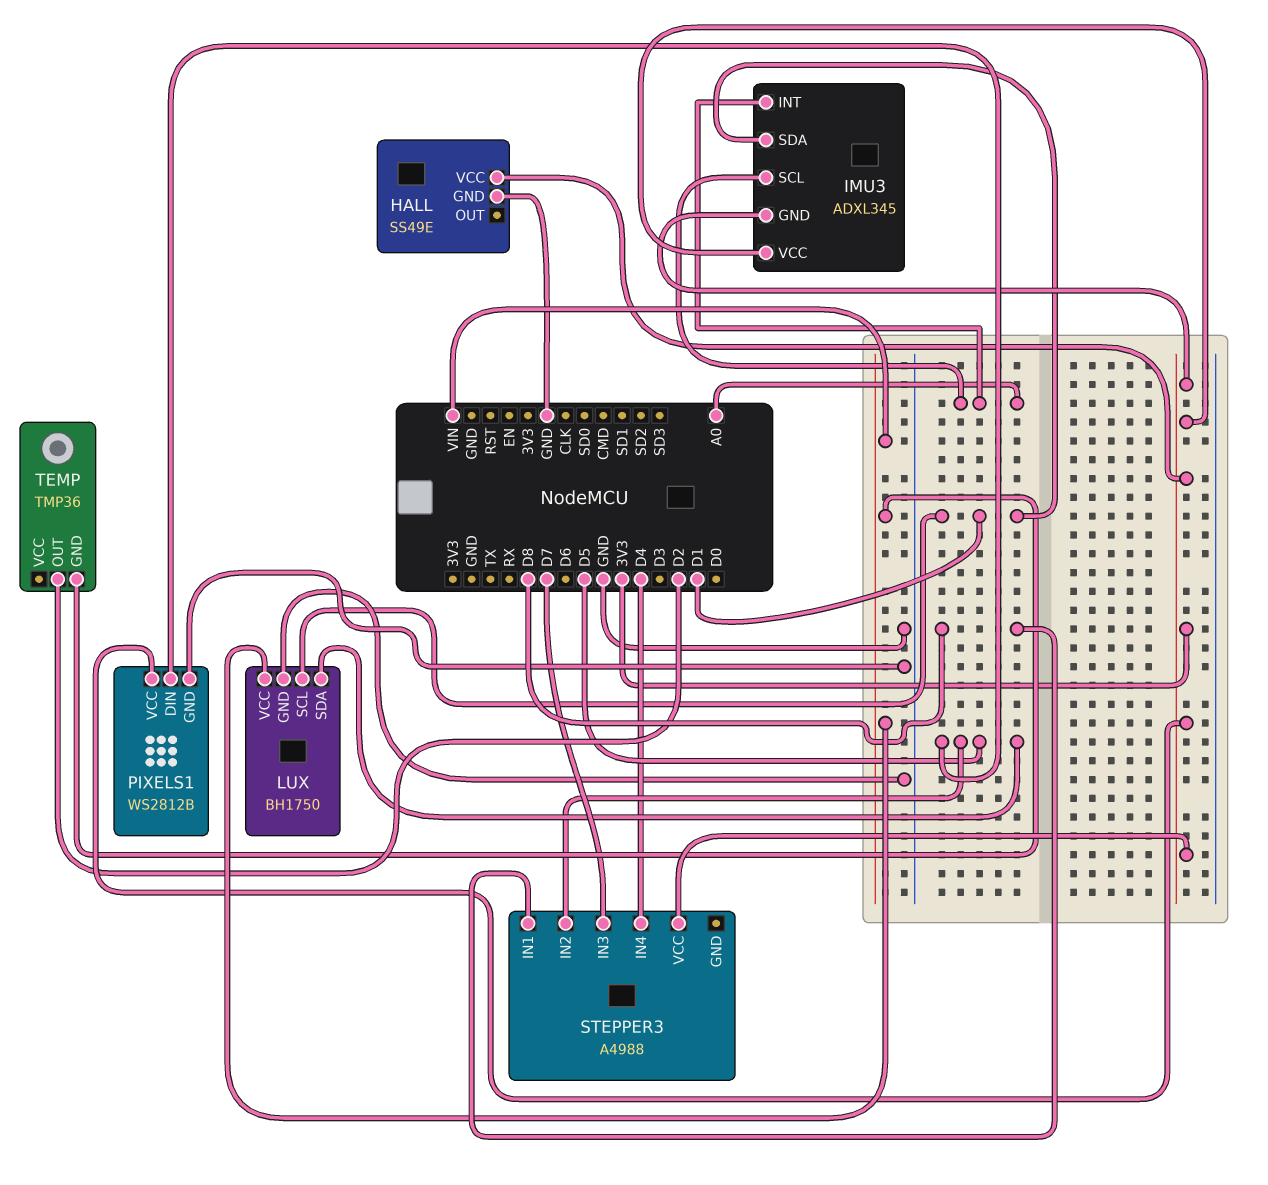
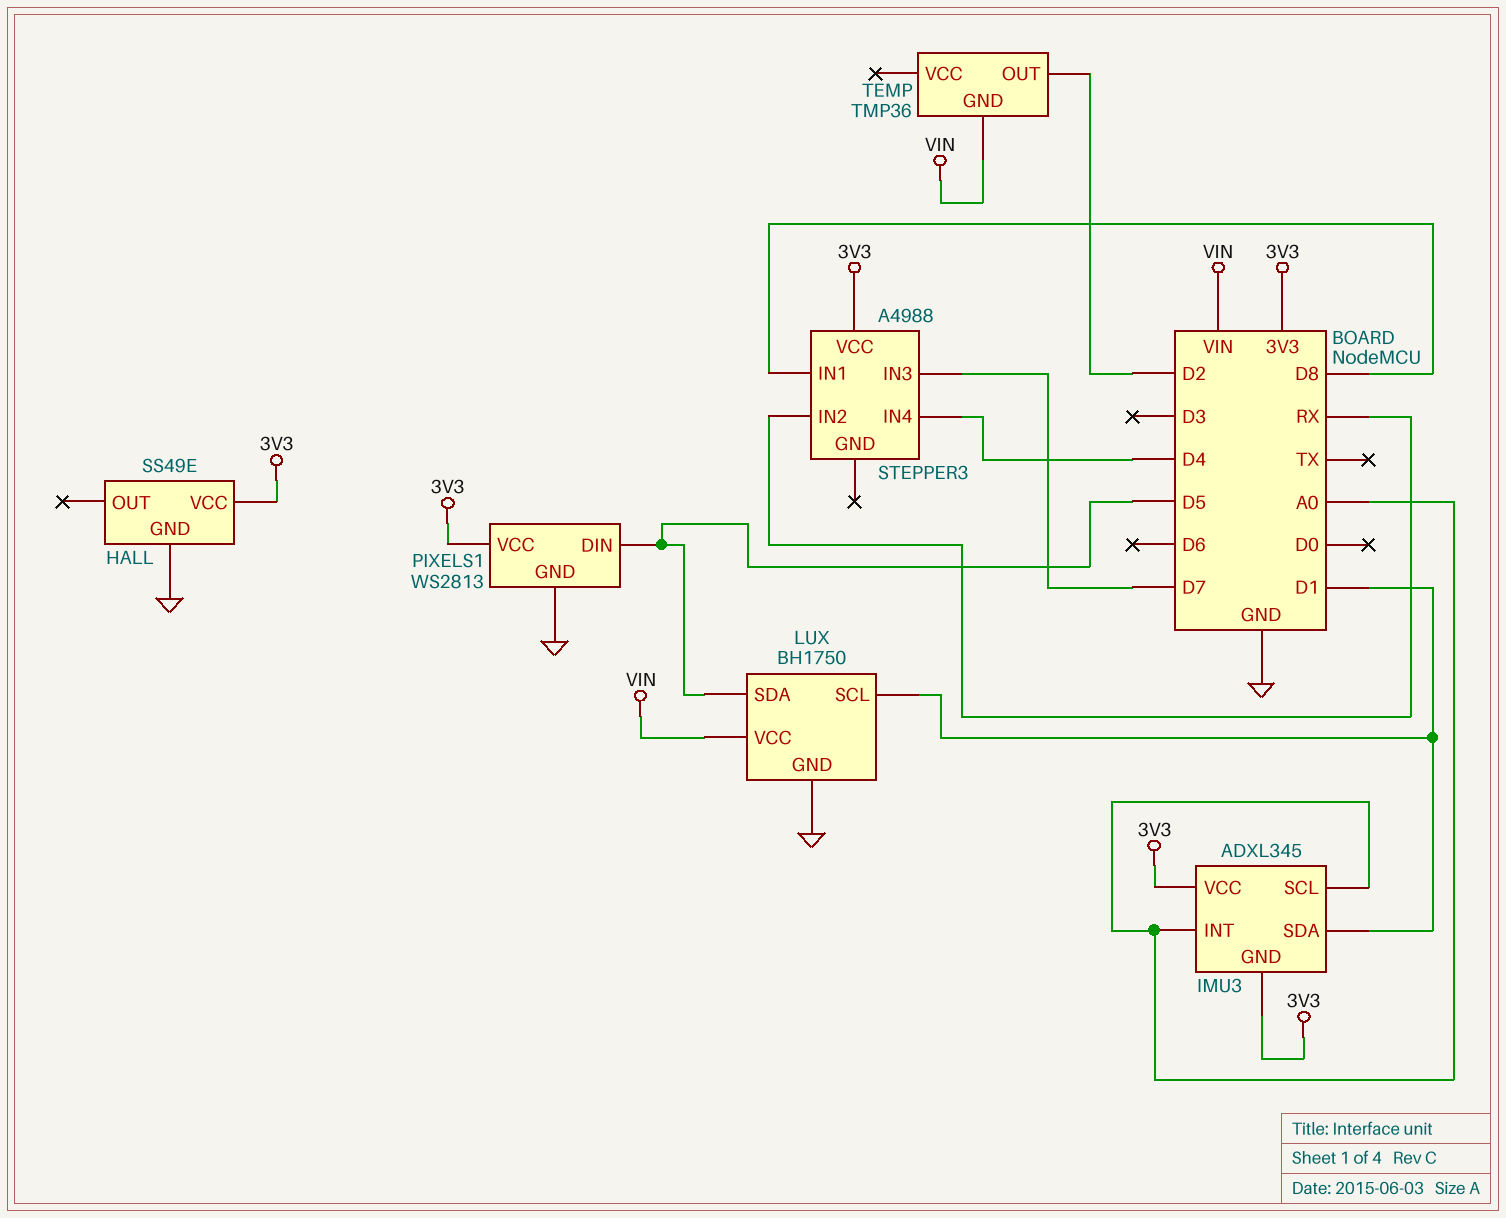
PIXELS1: WS2812B -> WS2813
STEPPER3 pin IN2: D5 -> RX

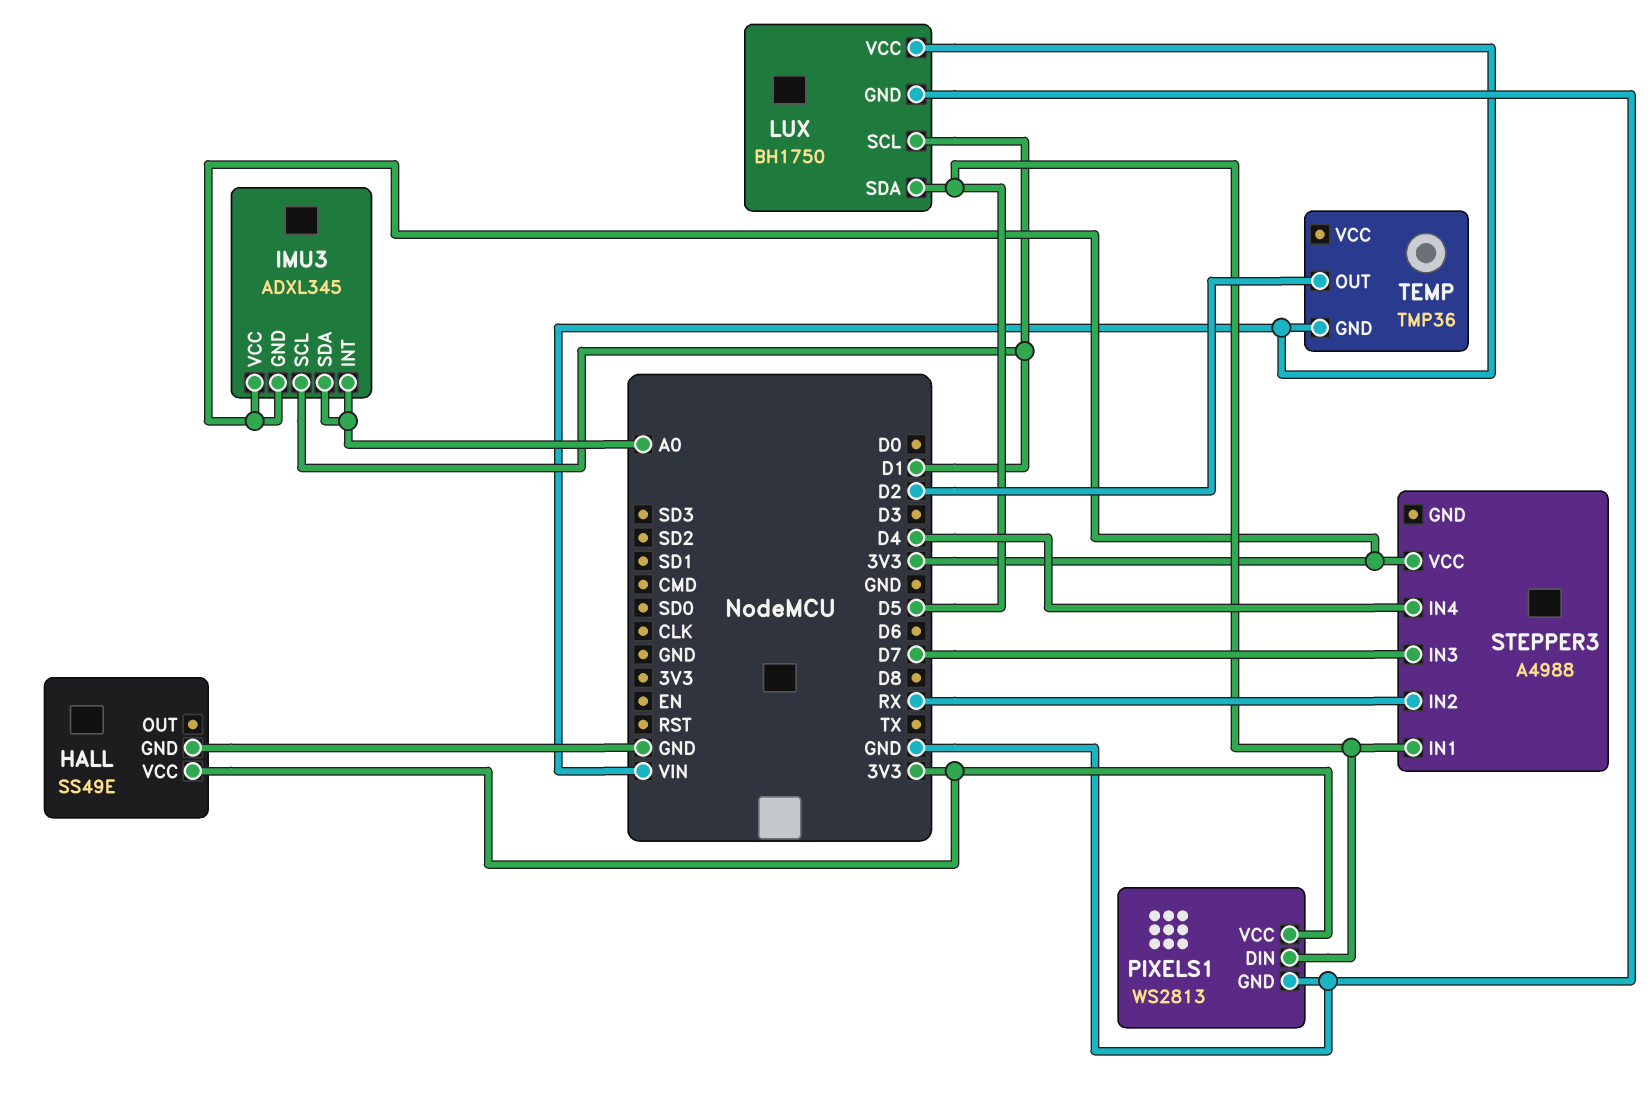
IMU3 pin SCL: A0 -> D1
IMU3 pin SDA: D1 -> A0
STEPPER3 pin IN1: D8 -> D5

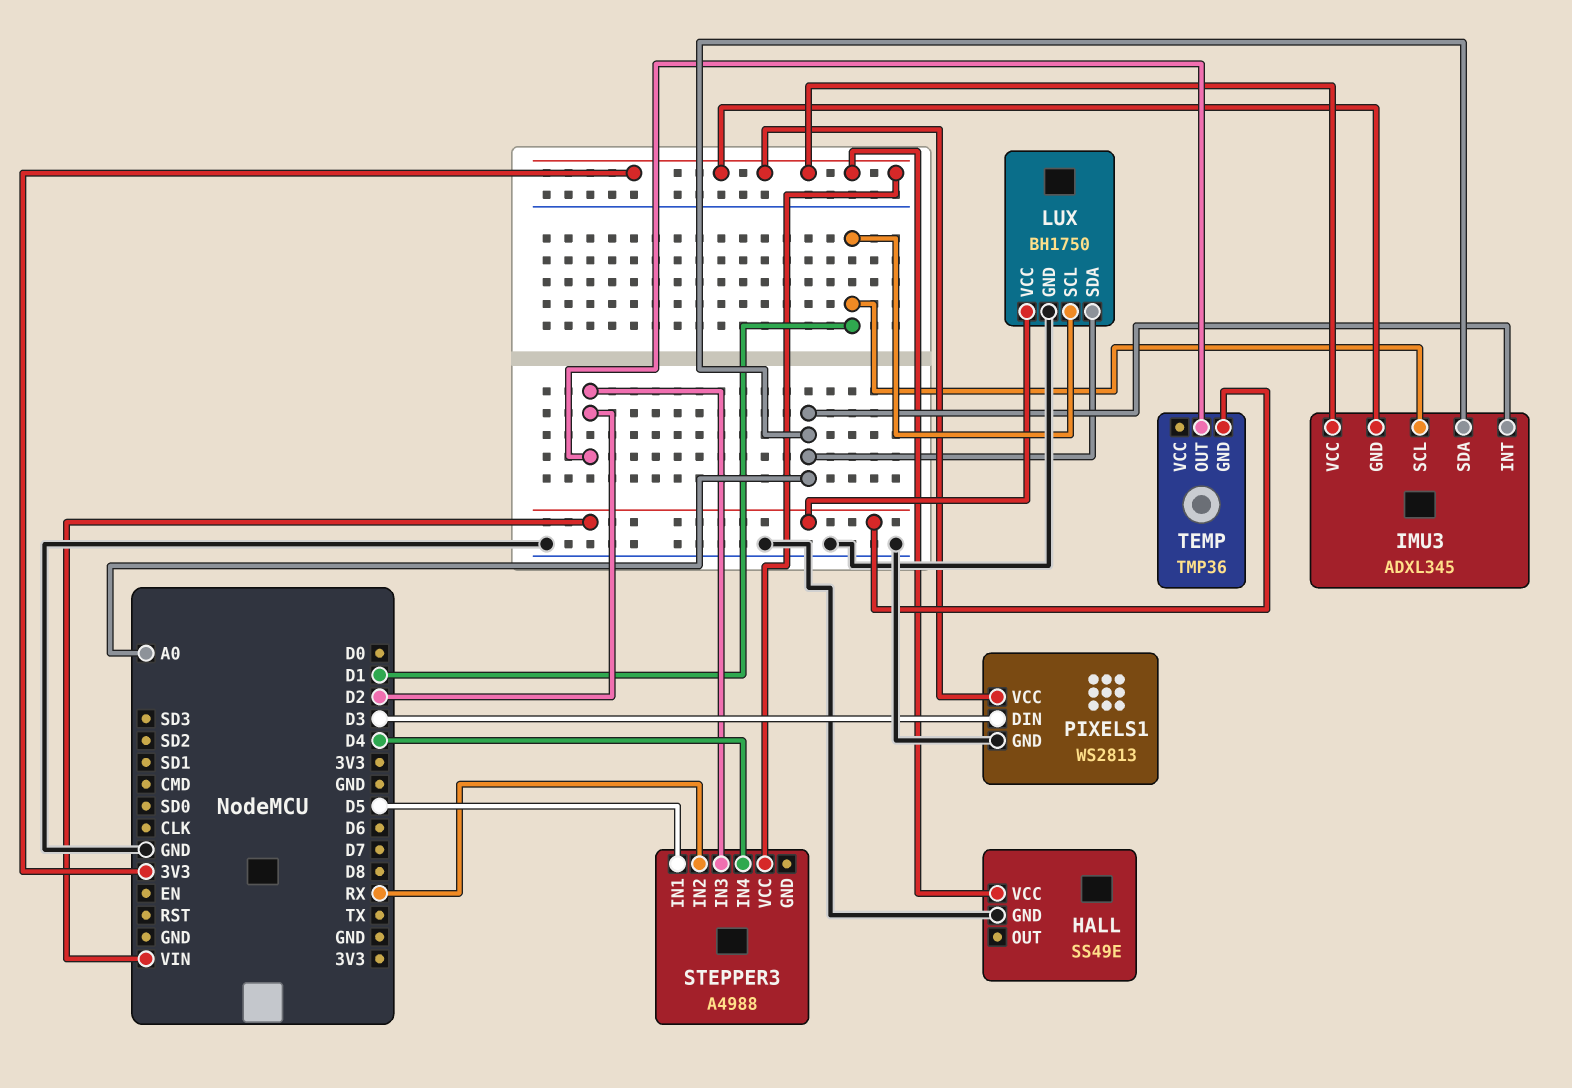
LUX pin SDA: D5 -> A0
PIXELS1 pin DIN: D5 -> D3
STEPPER3 pin IN3: D7 -> D2

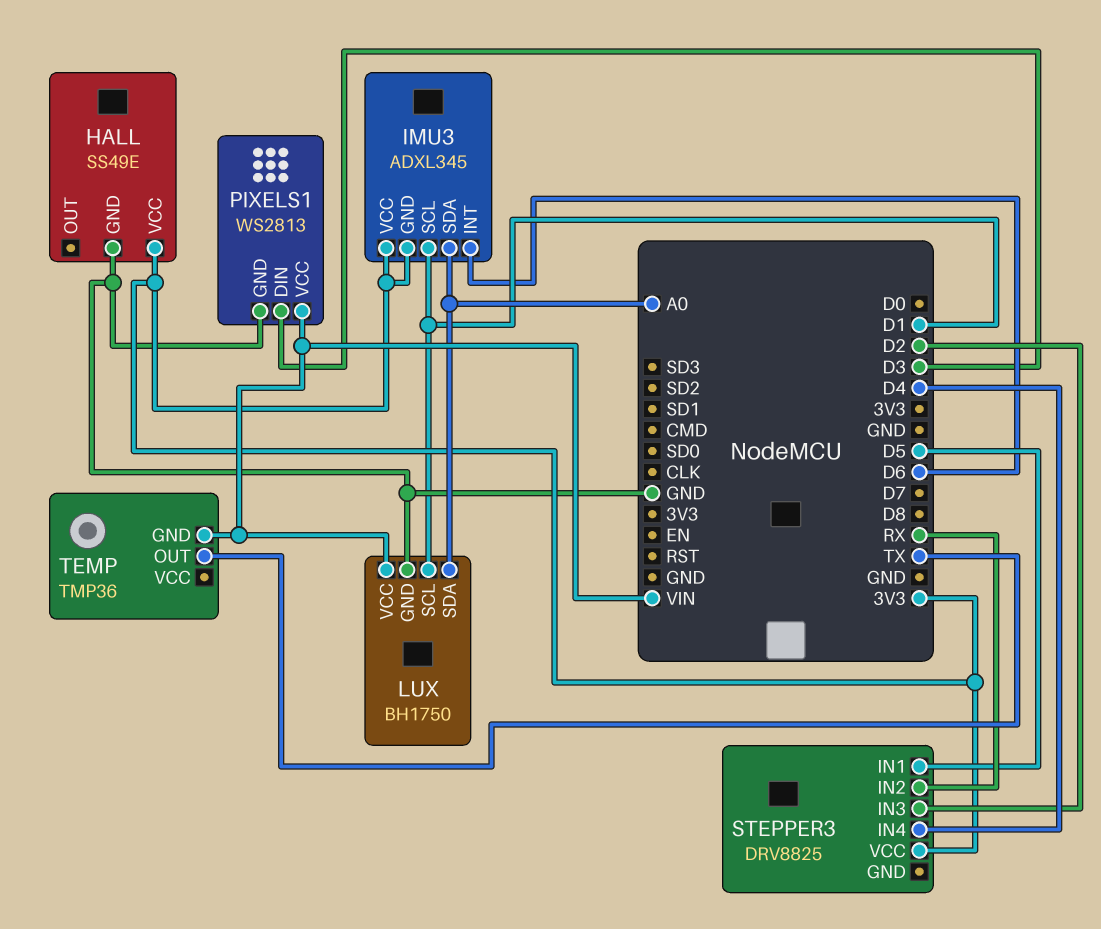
IMU3 pin INT: A0 -> D6
PIXELS1 pin VCC: 3V3 -> VIN
STEPPER3: A4988 -> DRV8825
TEMP pin OUT: D2 -> TX

